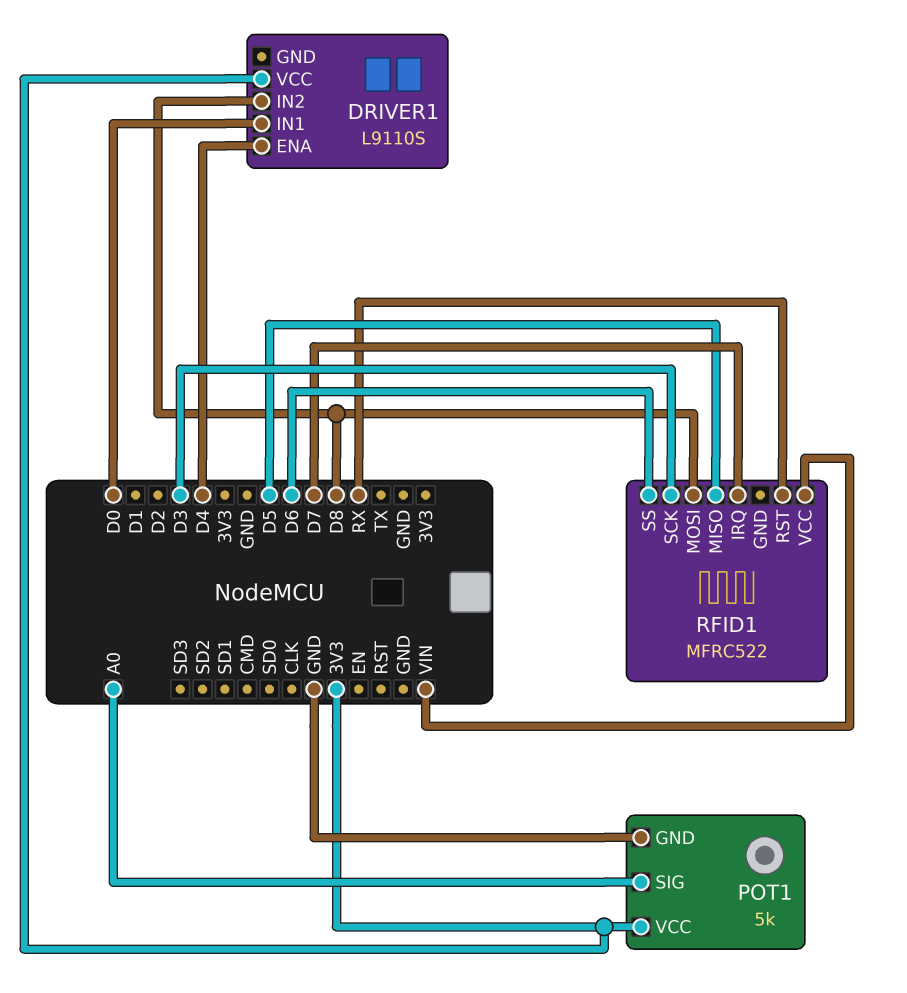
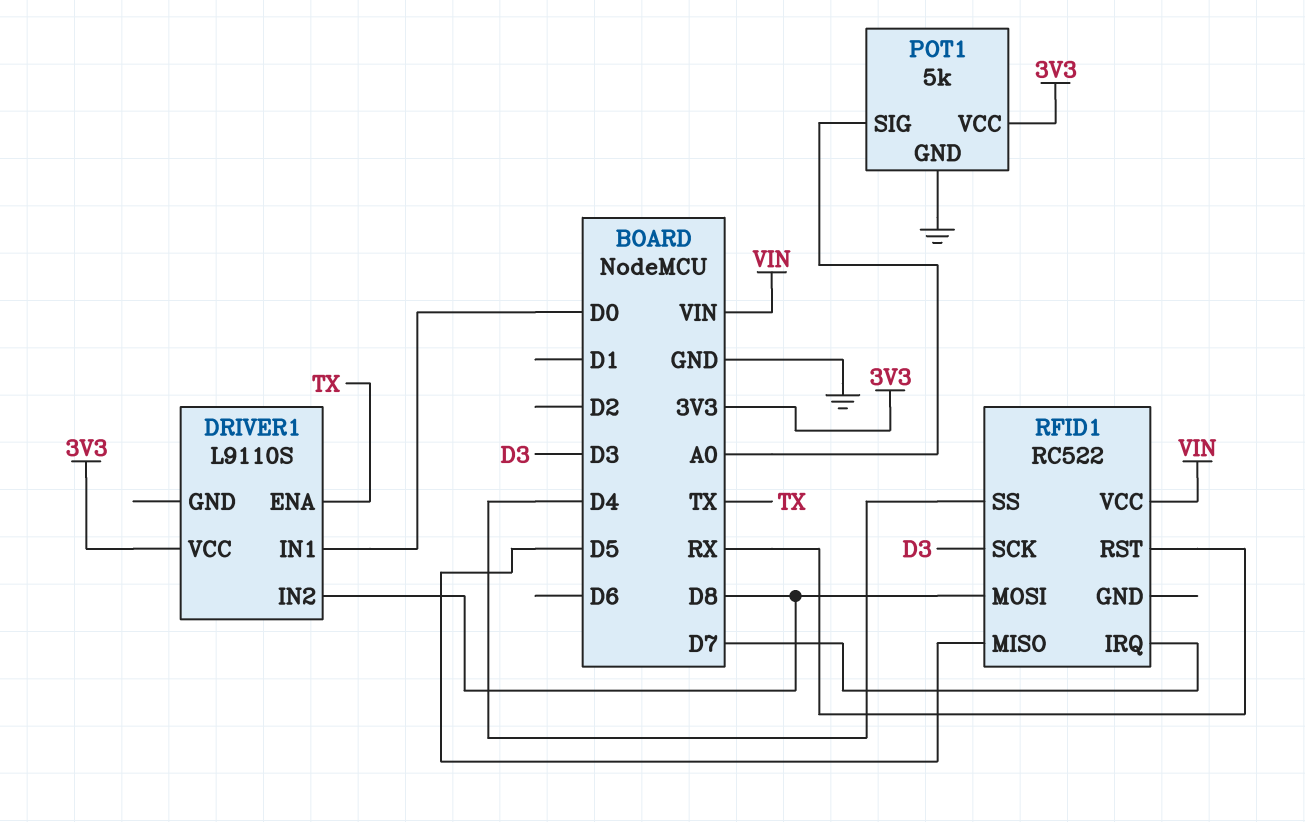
DRIVER1 pin ENA: D4 -> TX
RFID1: MFRC522 -> RC522
RFID1 pin SS: D6 -> D4

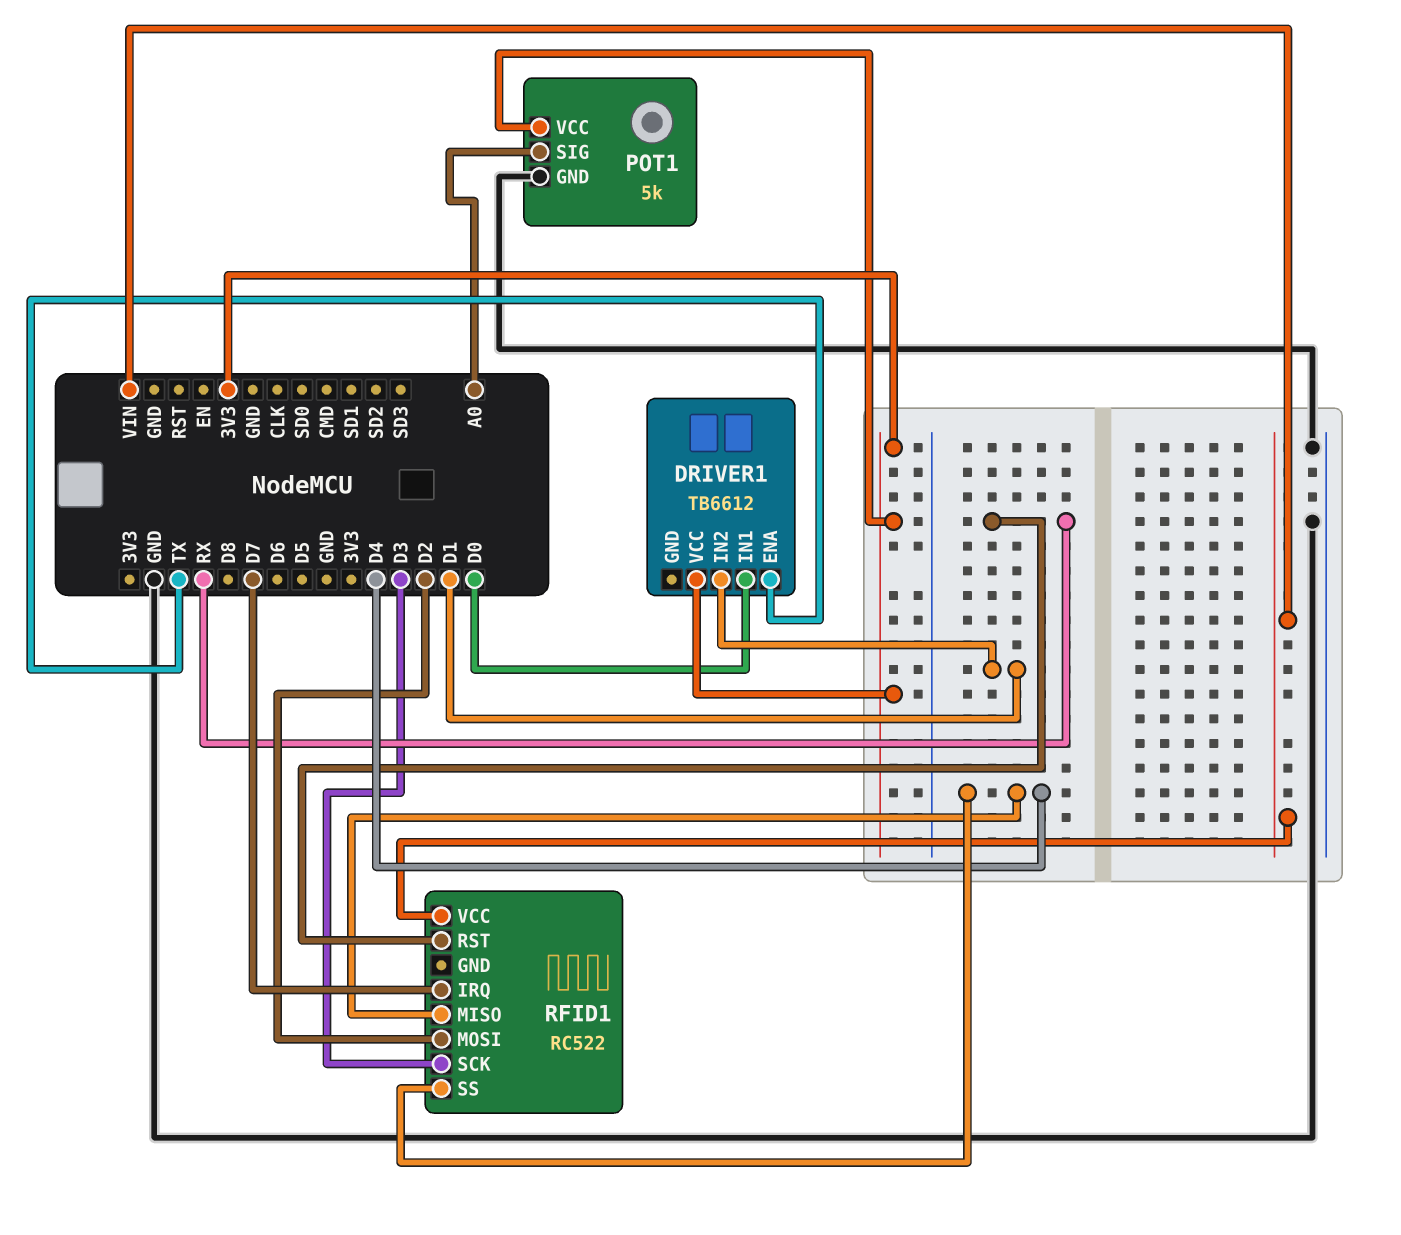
DRIVER1: L9110S -> TB6612
DRIVER1 pin IN2: D8 -> D1
RFID1 pin MISO: D5 -> D4
RFID1 pin MOSI: D8 -> D2

